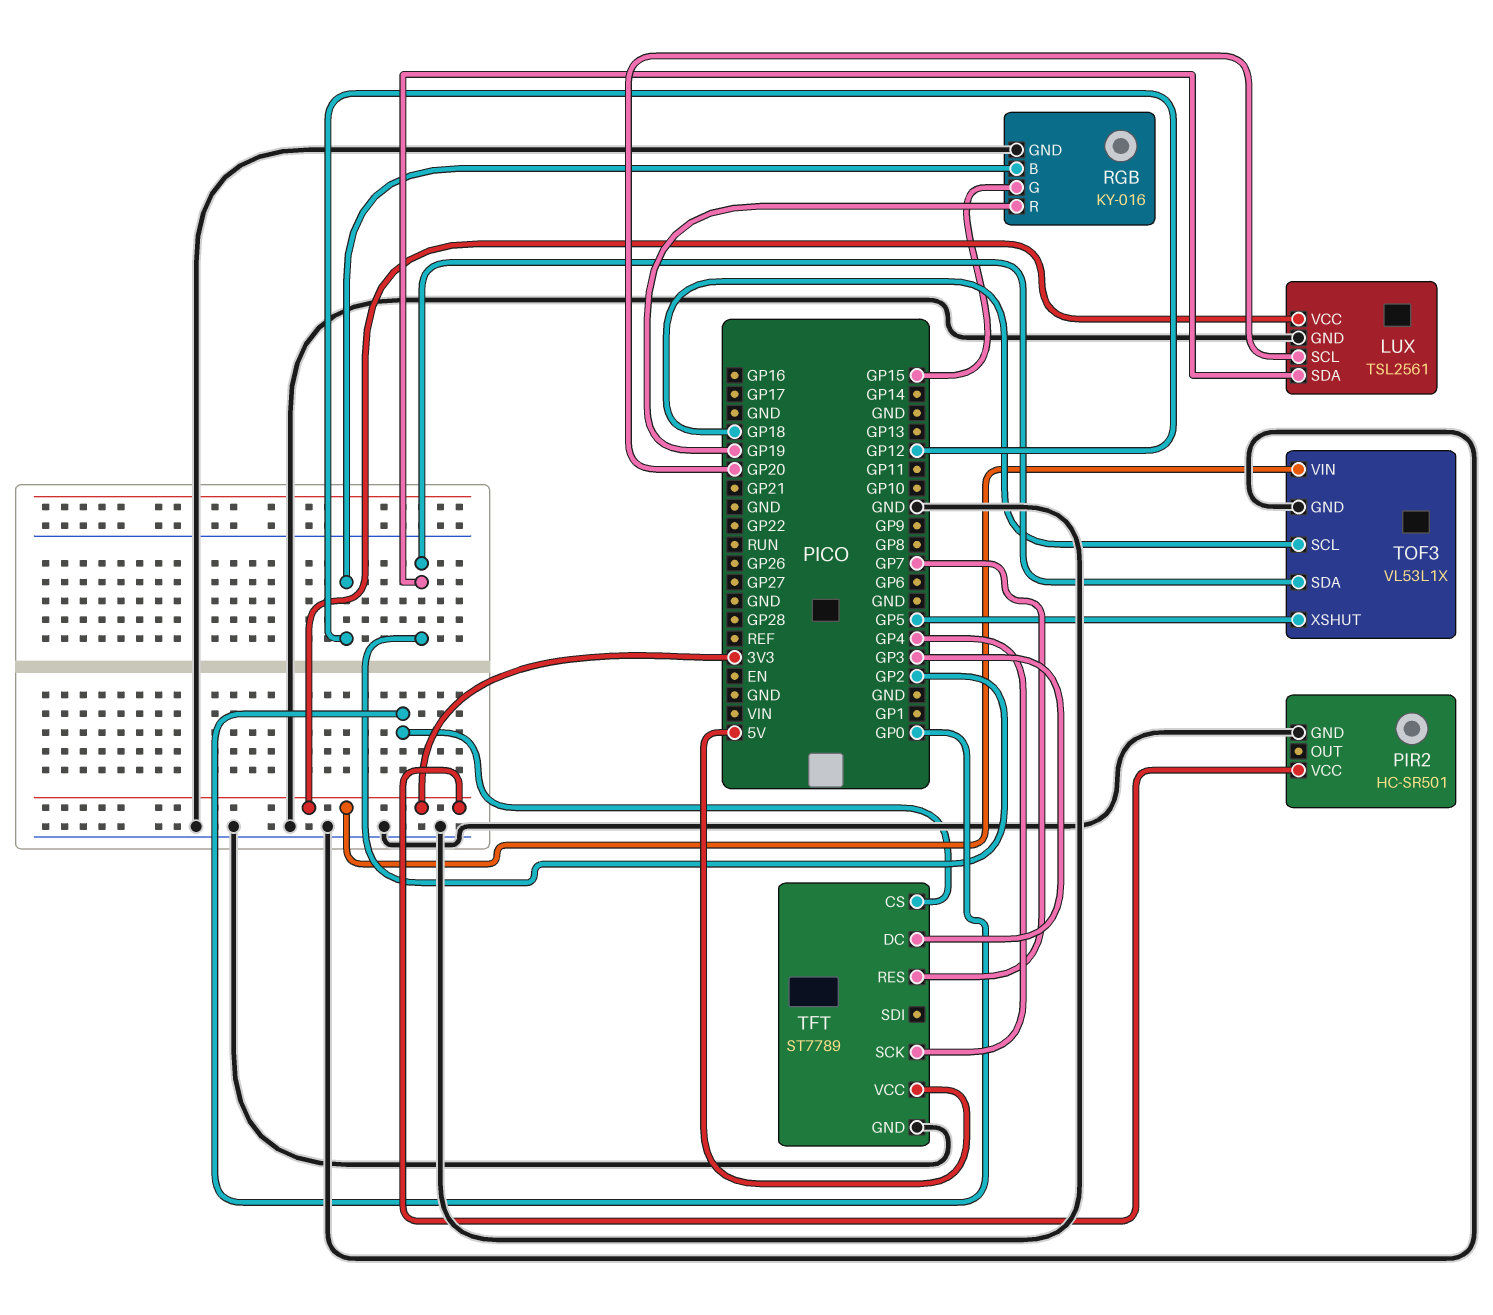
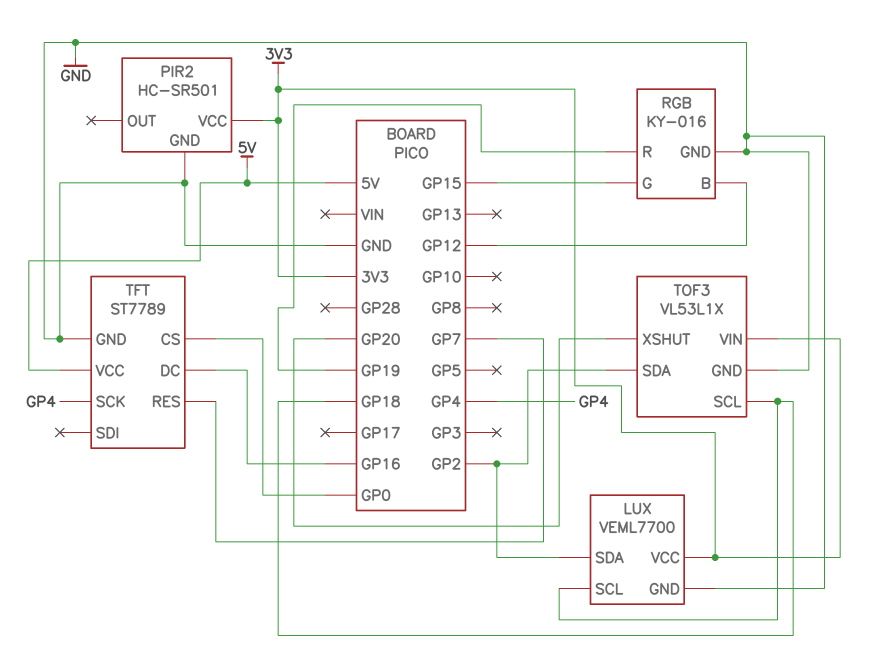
LUX: TSL2561 -> VEML7700
LUX pin SCL: GP20 -> GP18
TFT pin DC: GP3 -> GP16
TOF3 pin XSHUT: GP5 -> GP20

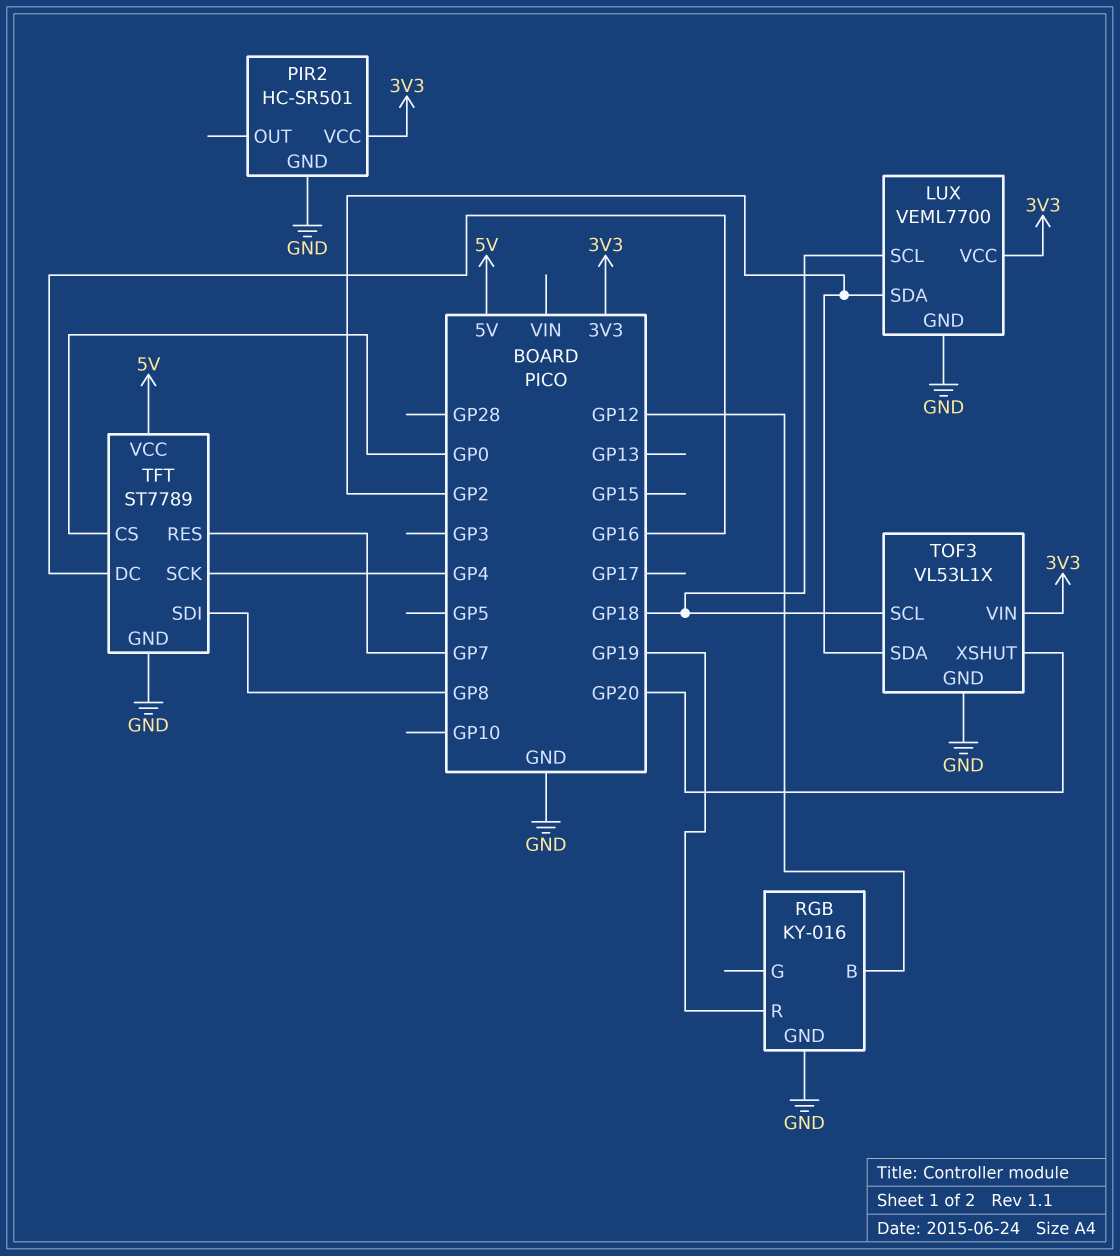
RGB pin G: GP15 -> none
TFT pin SDI: none -> GP8

